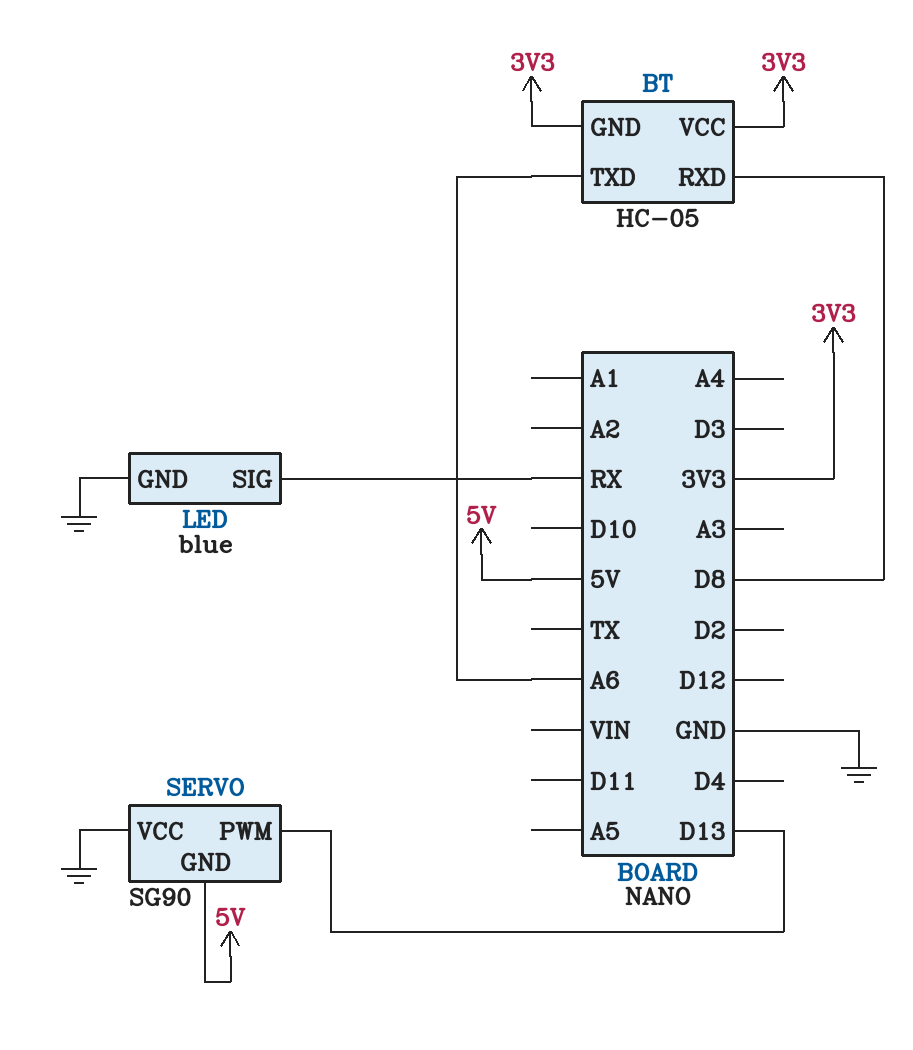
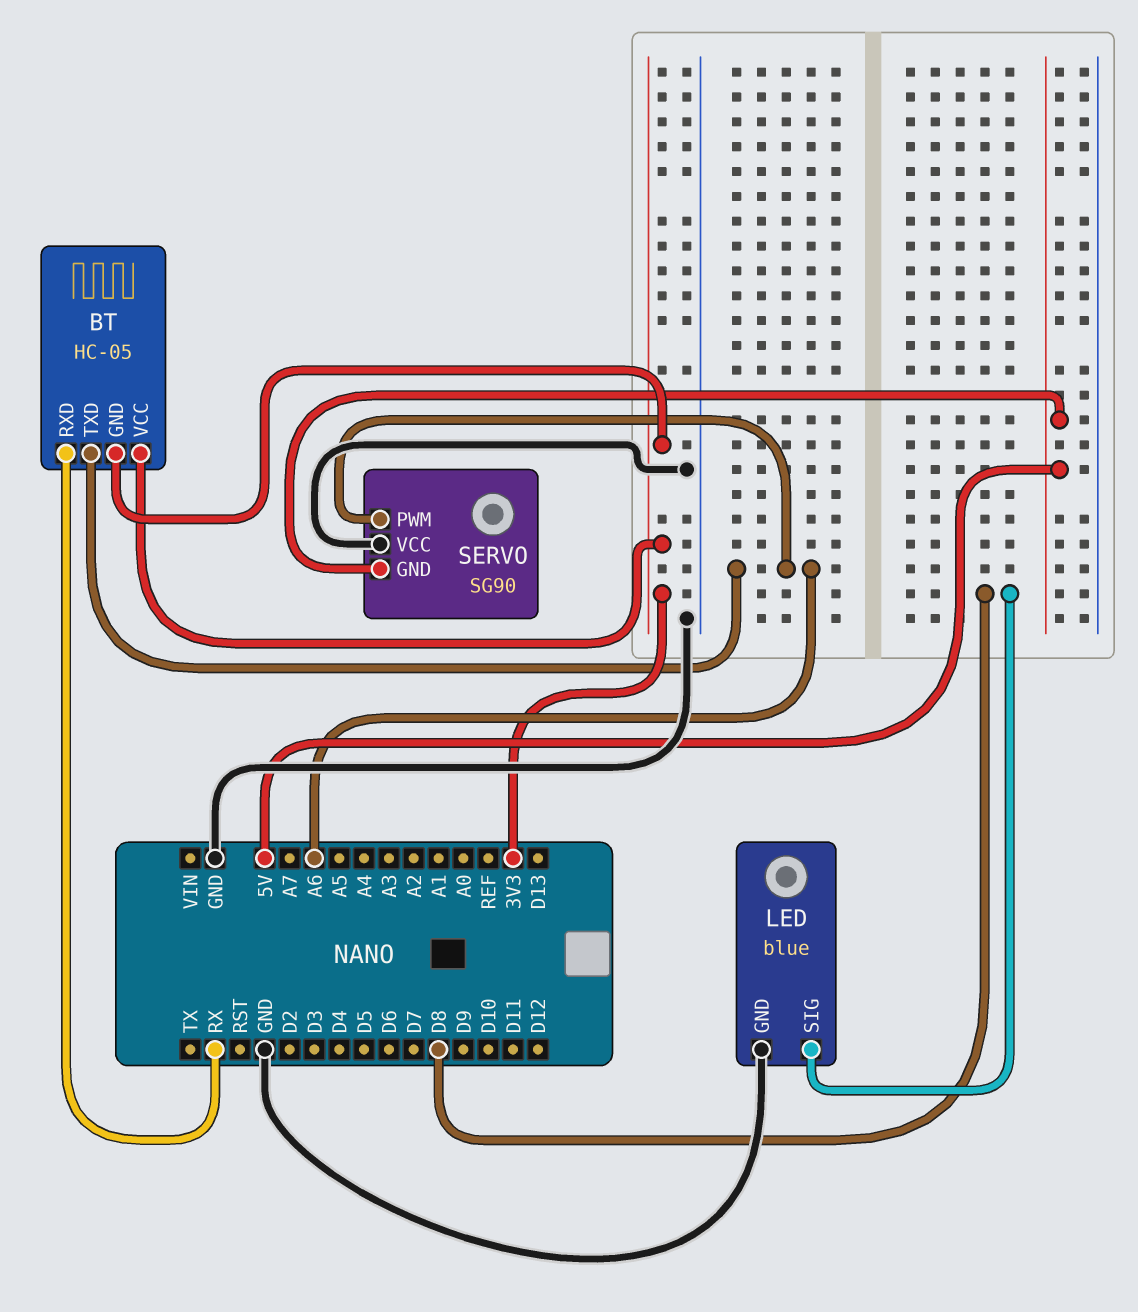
BT pin RXD: D8 -> RX
LED pin SIG: RX -> D8
SERVO pin PWM: D13 -> A6

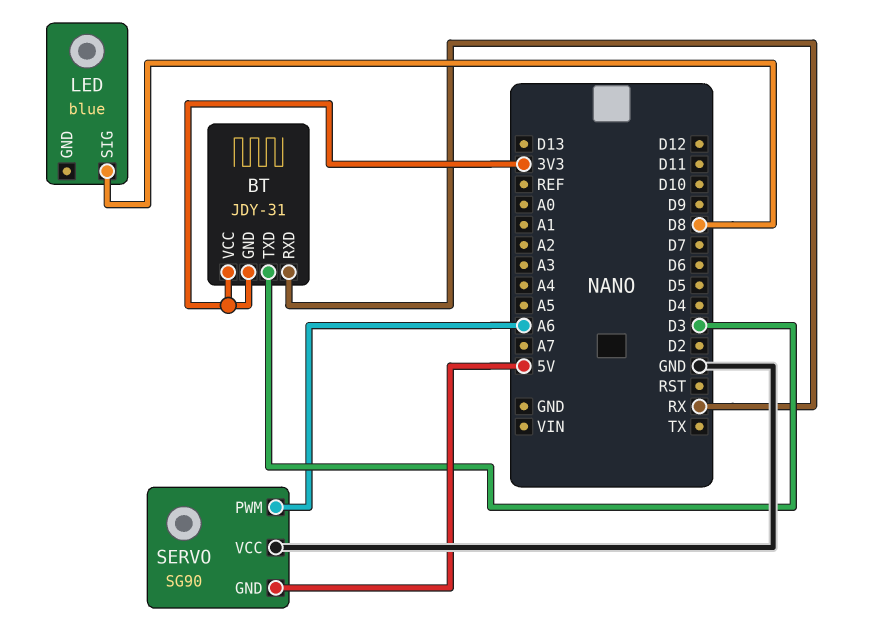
BT: HC-05 -> JDY-31
BT pin TXD: A6 -> D3
LED pin GND: GND -> none

